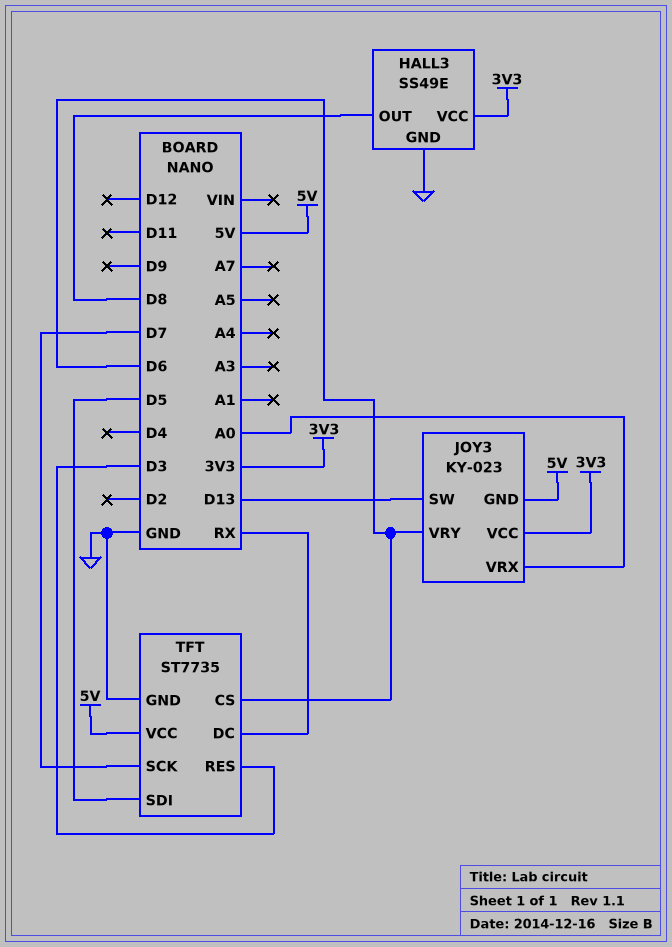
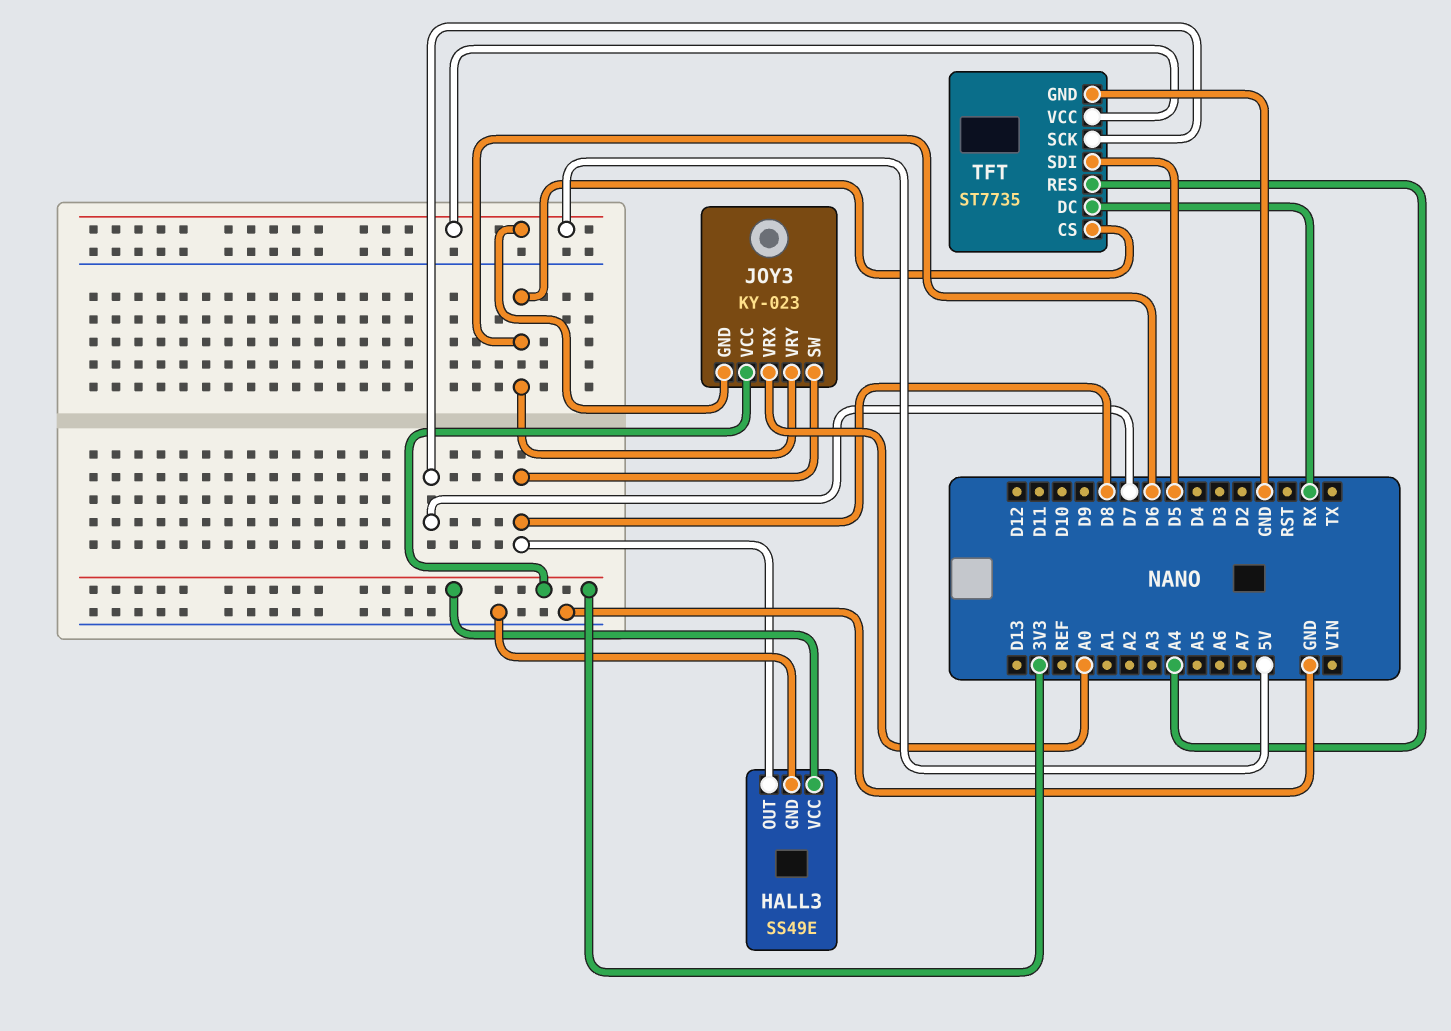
JOY3 pin SW: D13 -> D8
TFT pin RES: D3 -> A4

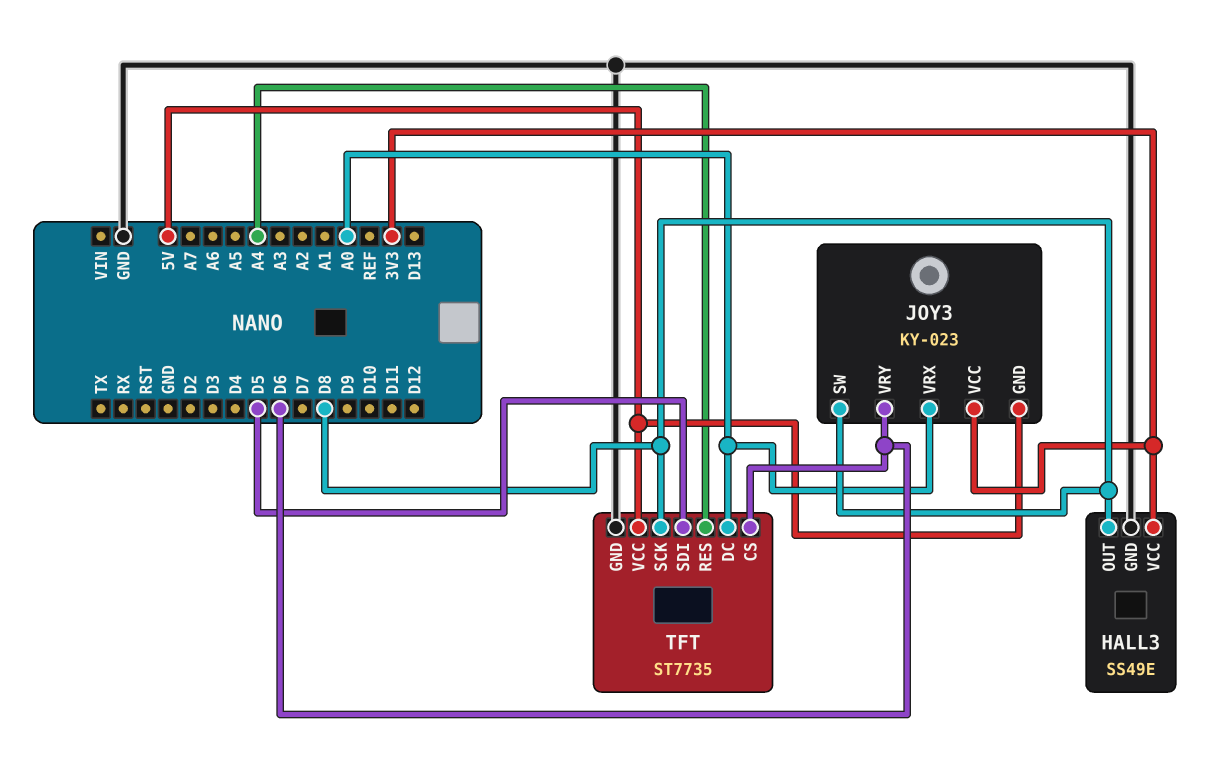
TFT pin DC: RX -> A0
TFT pin SCK: D7 -> D8

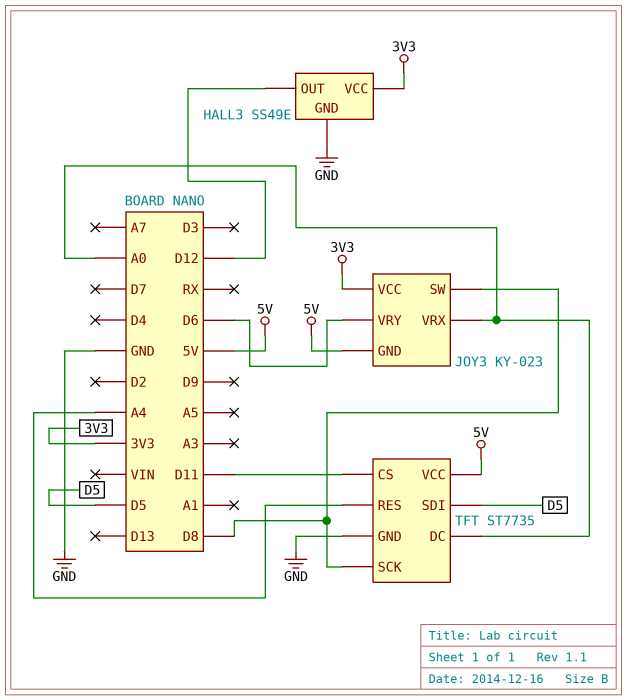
HALL3 pin OUT: D8 -> D12
TFT pin CS: D6 -> D11

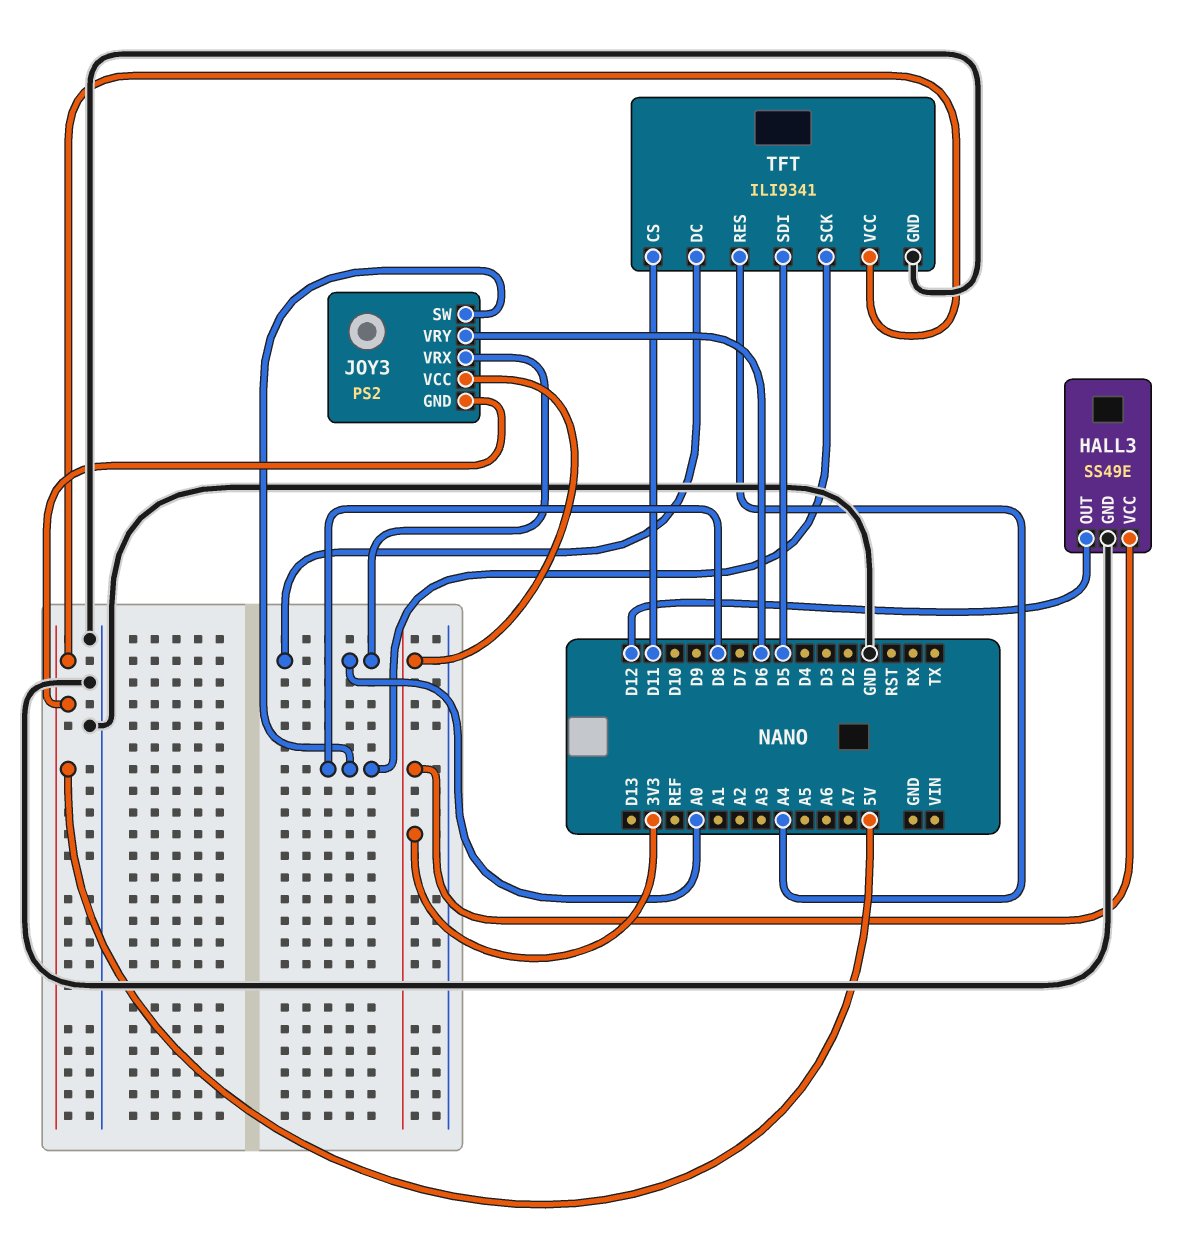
JOY3: KY-023 -> PS2
TFT: ST7735 -> ILI9341

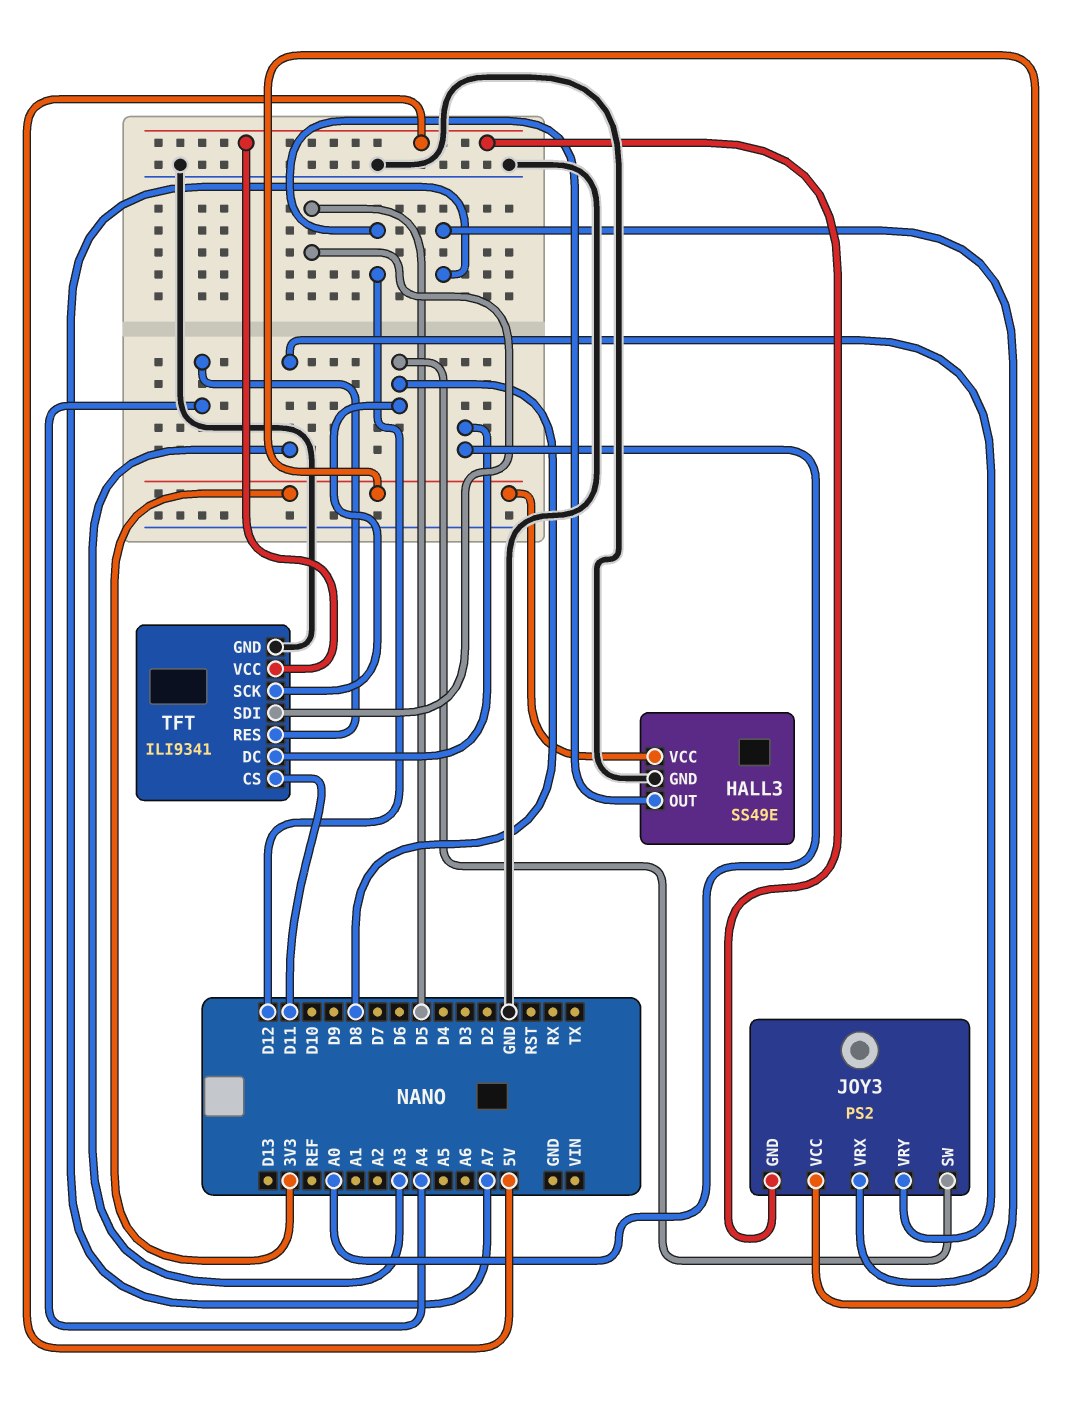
JOY3 pin VRX: A0 -> A7
JOY3 pin VRY: D6 -> A3

